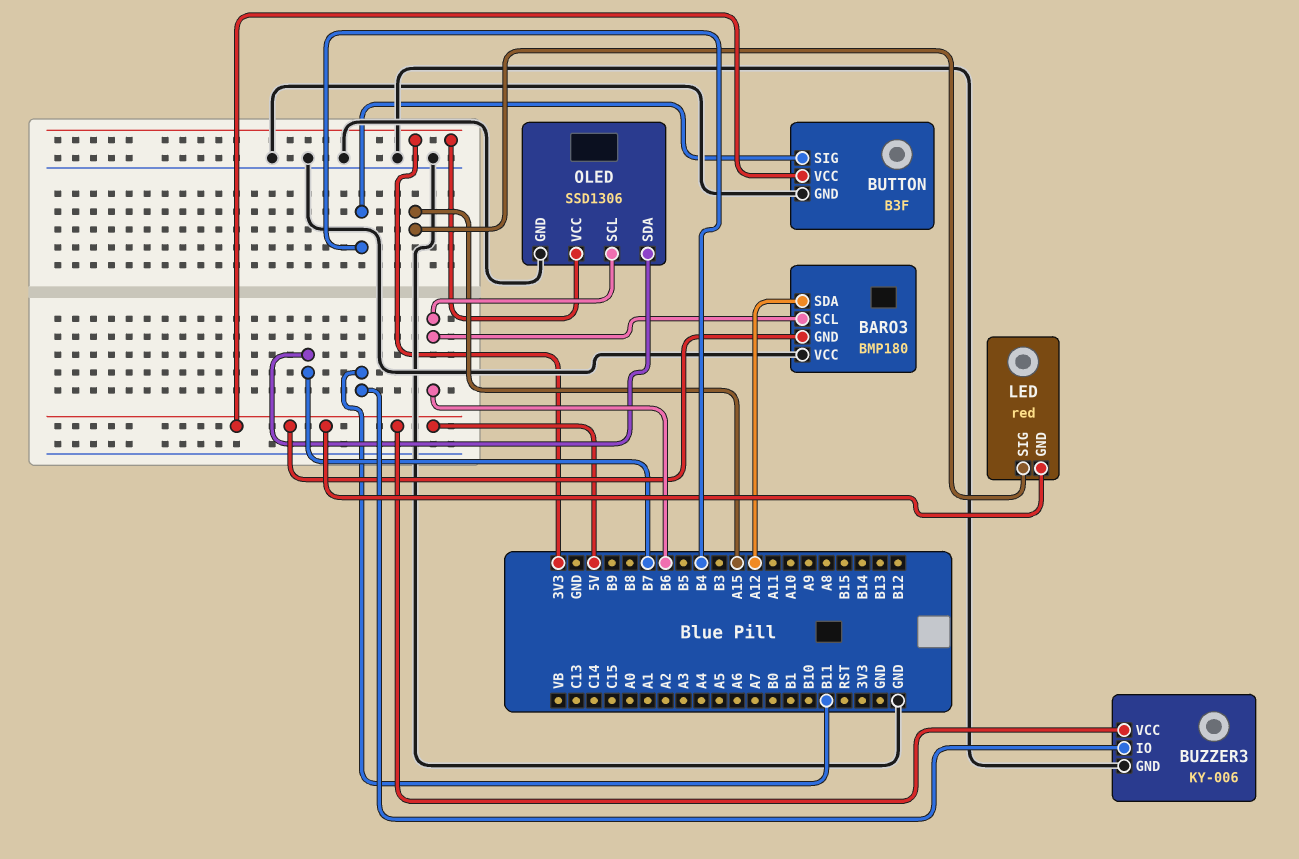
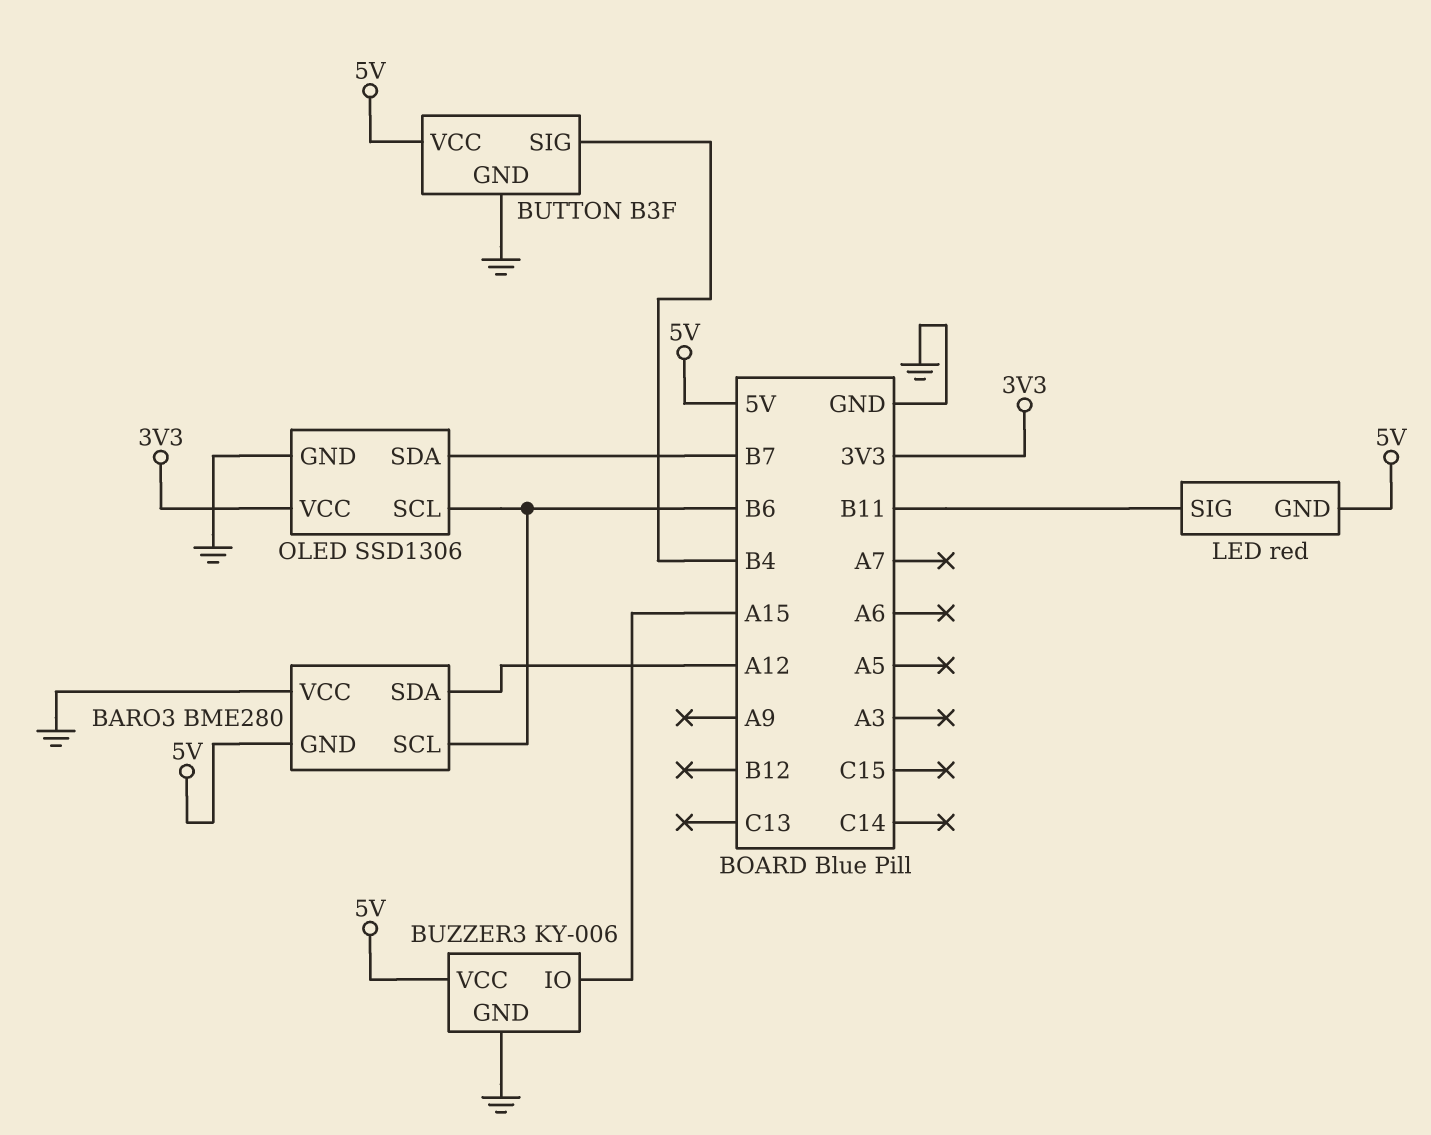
BARO3: BMP180 -> BME280
BUZZER3 pin IO: B11 -> A15
LED pin SIG: A15 -> B11

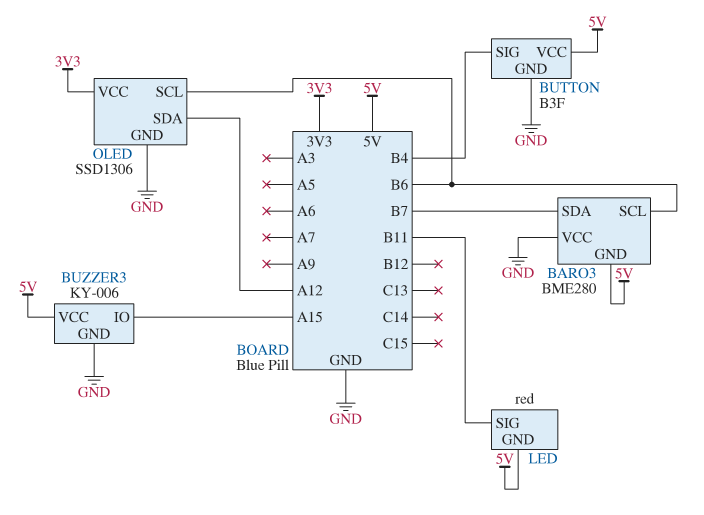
BARO3 pin SDA: A12 -> B7
OLED pin SDA: B7 -> A12

